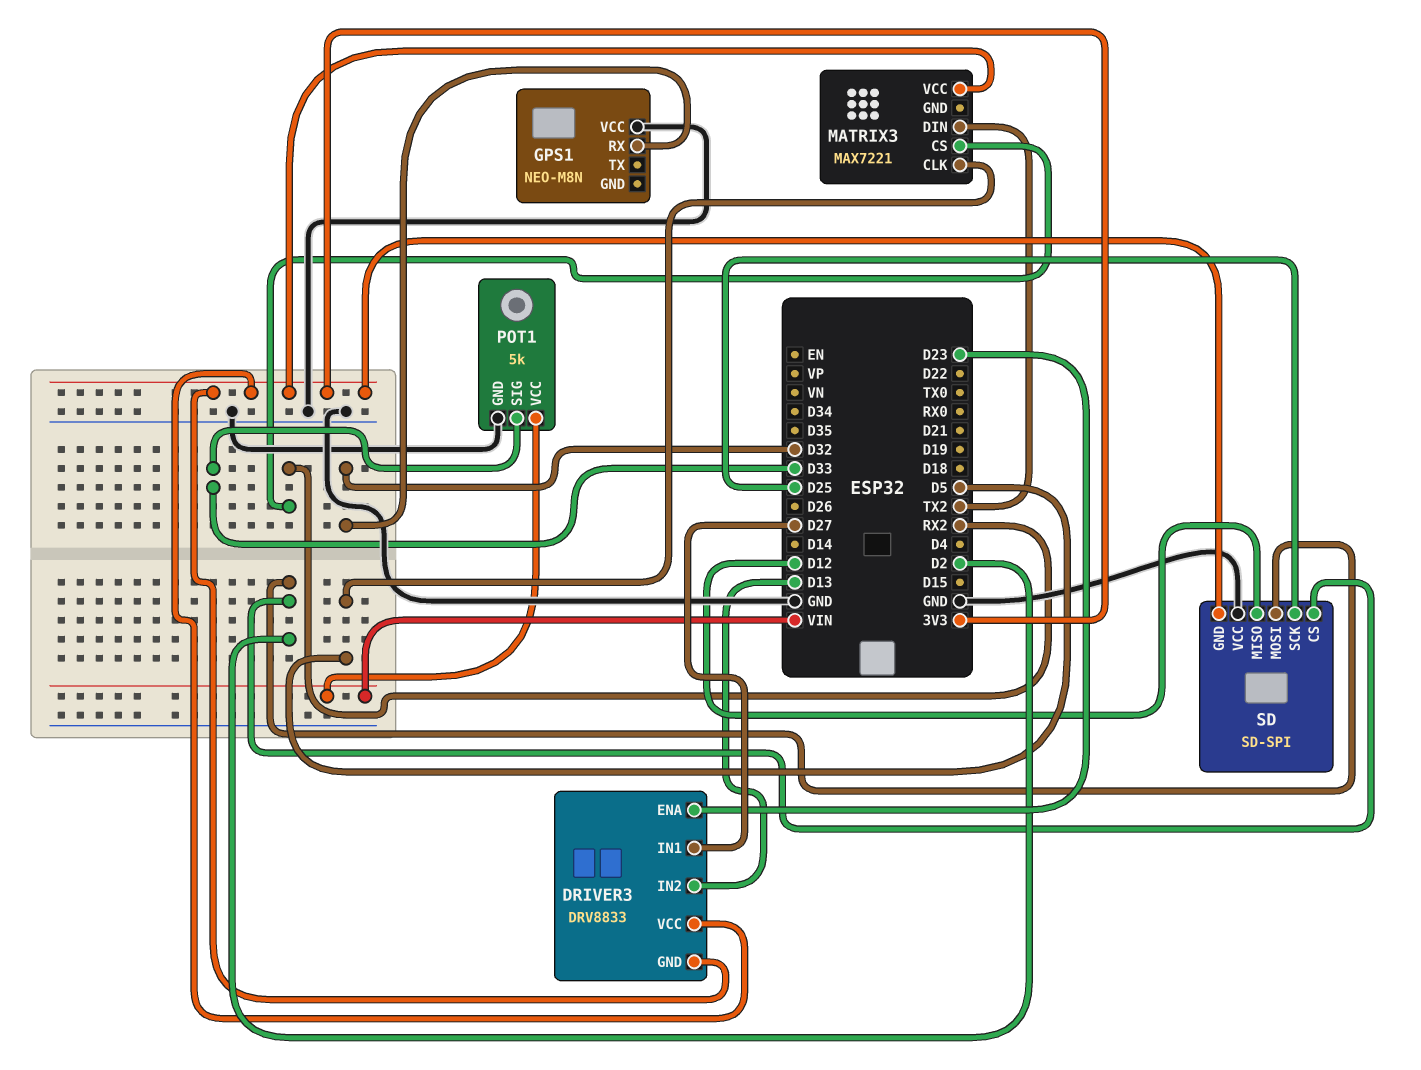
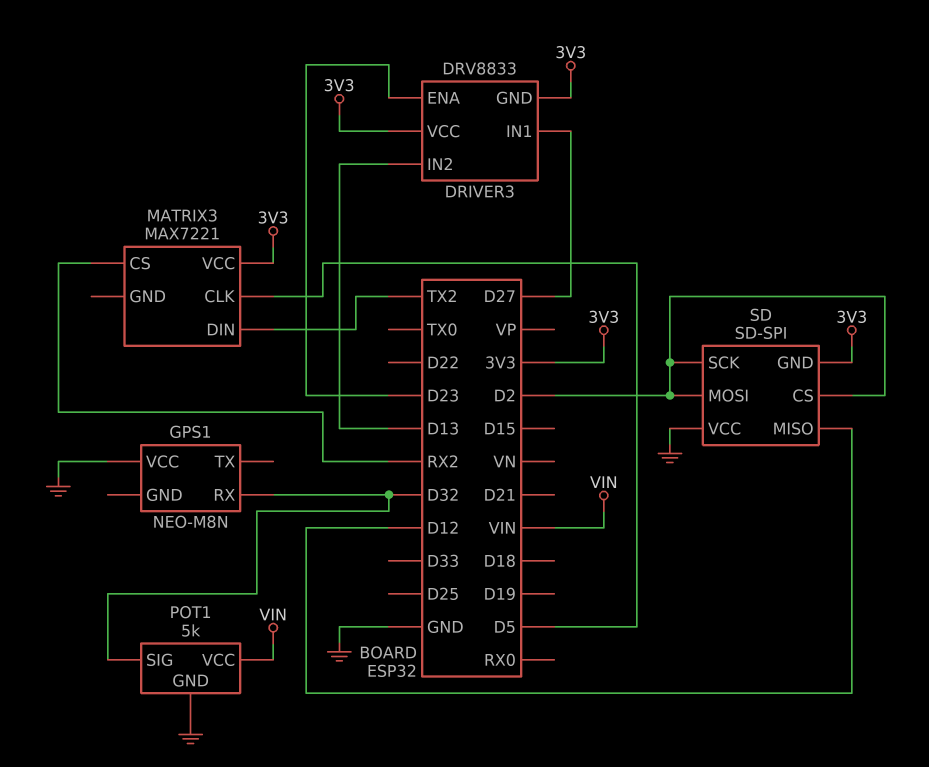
POT1 pin SIG: D33 -> D32
SD pin SCK: D25 -> D2

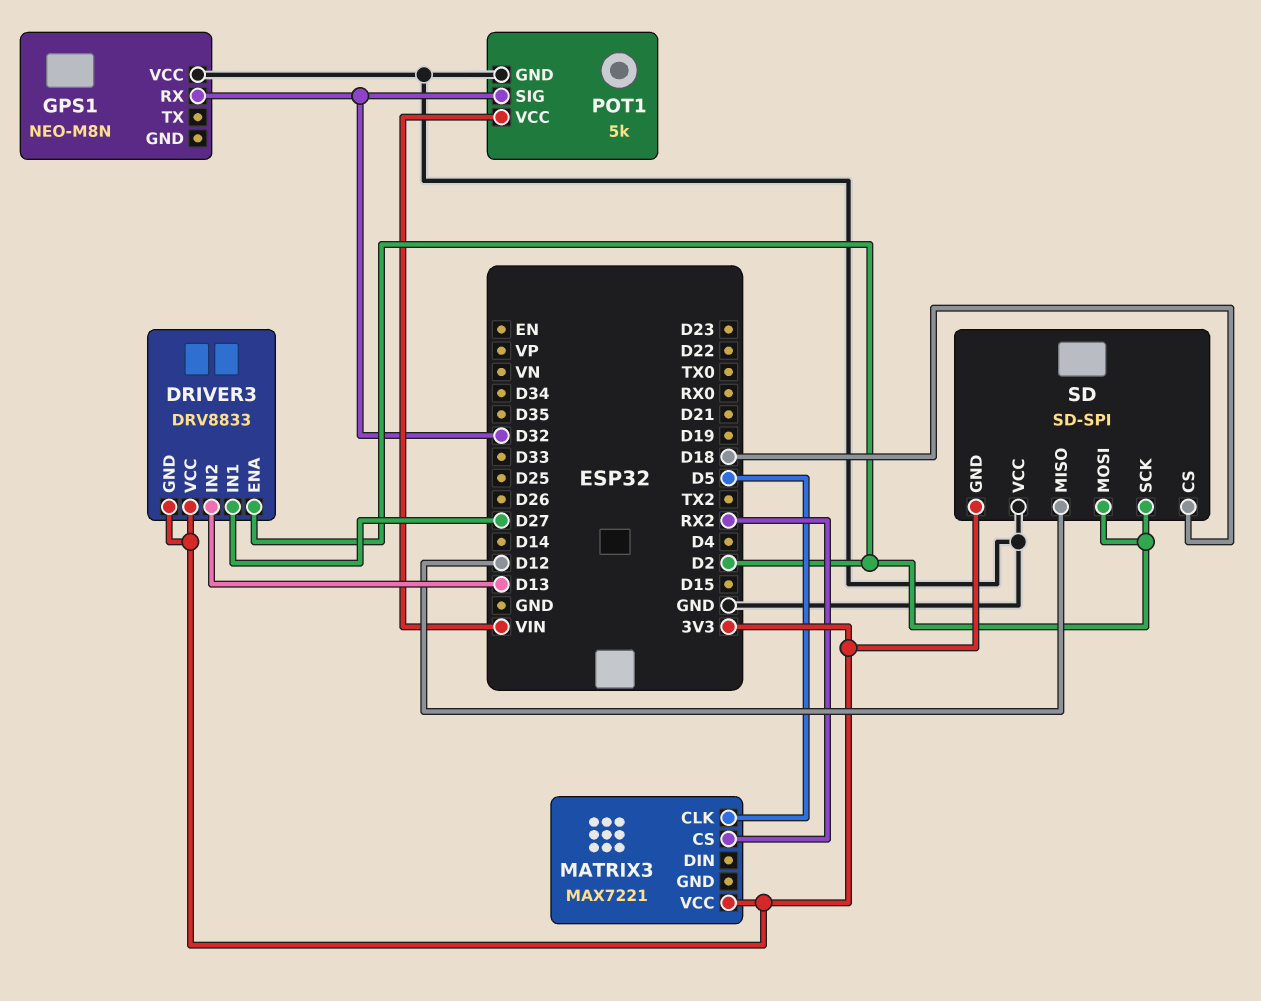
DRIVER3 pin ENA: D23 -> D2
MATRIX3 pin DIN: TX2 -> none
SD pin CS: D2 -> D18

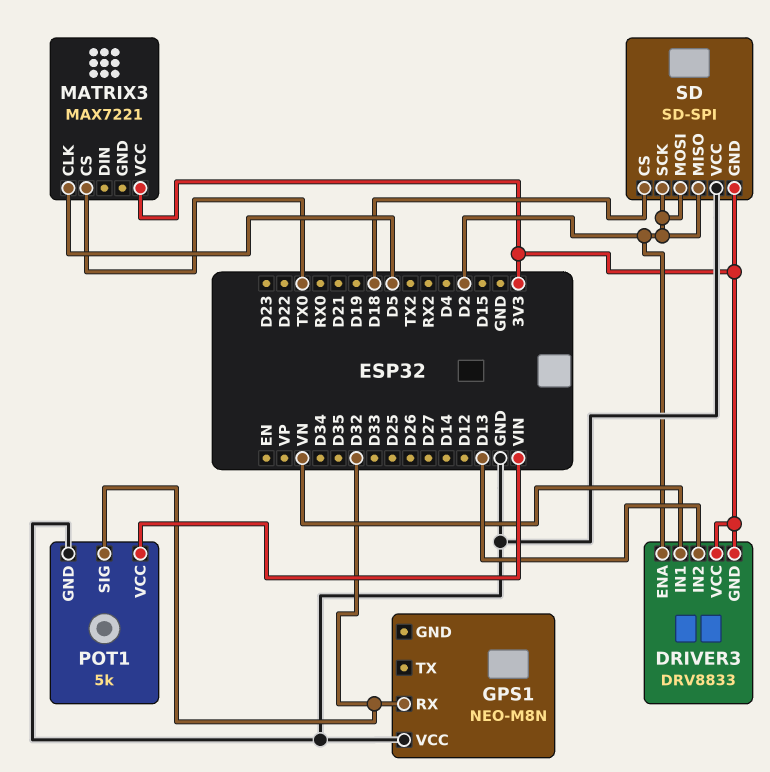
DRIVER3 pin IN1: D27 -> VN
MATRIX3 pin CS: RX2 -> TX0
SD pin MISO: D12 -> D2

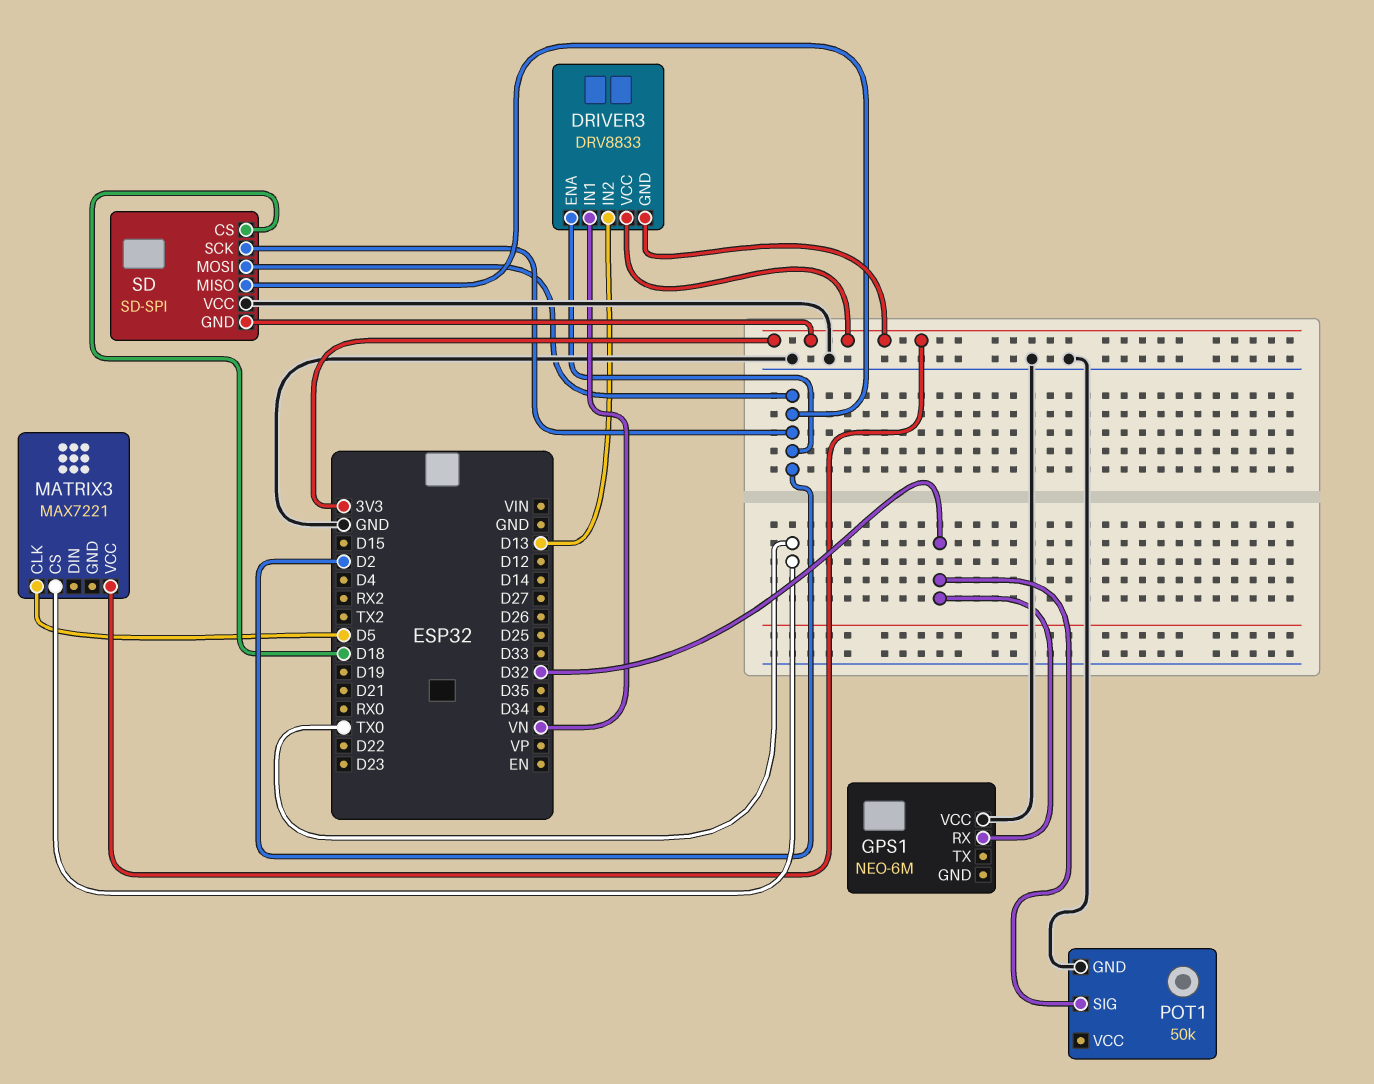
GPS1: NEO-M8N -> NEO-6M
POT1: 5k -> 50k
POT1 pin VCC: VIN -> none

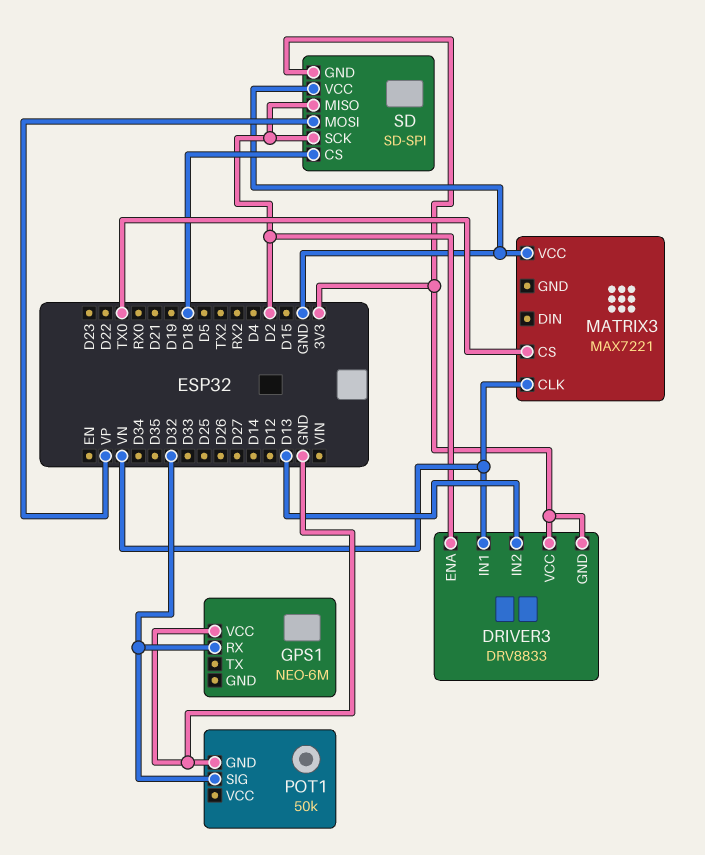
MATRIX3 pin CLK: D5 -> VN
MATRIX3 pin VCC: 3V3 -> GND
SD pin MOSI: D2 -> VP

